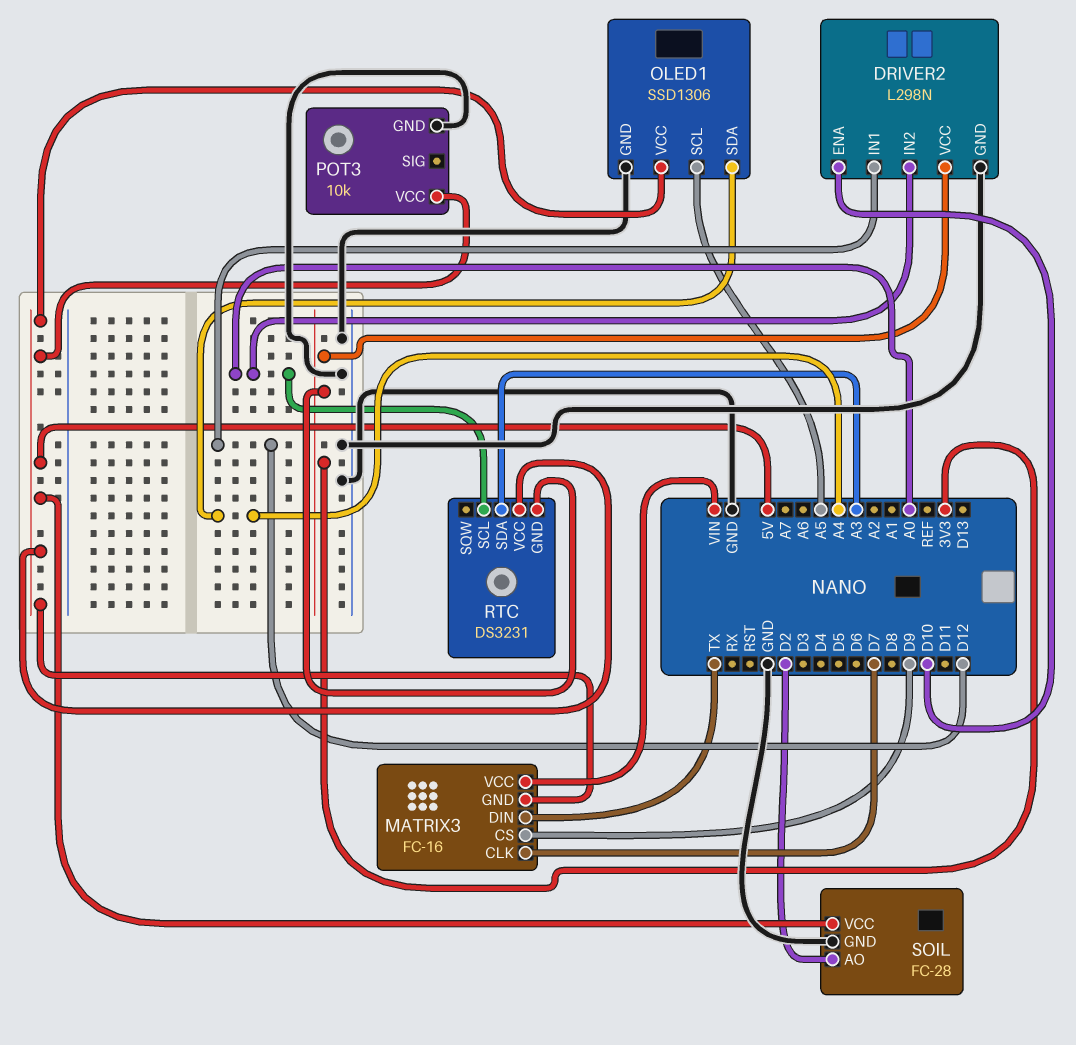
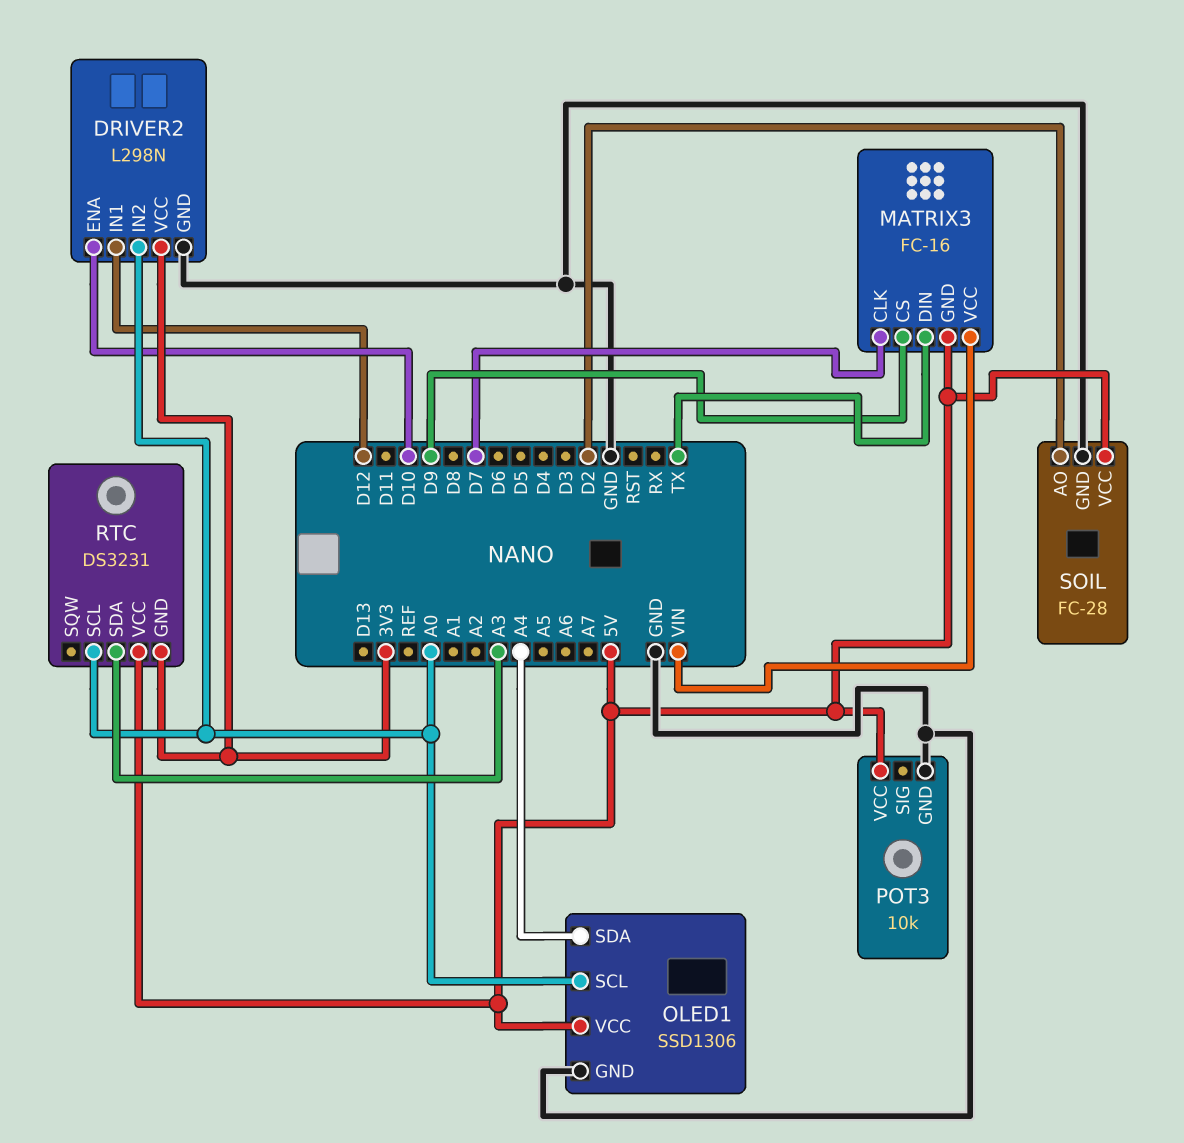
OLED1 pin SCL: A5 -> A0

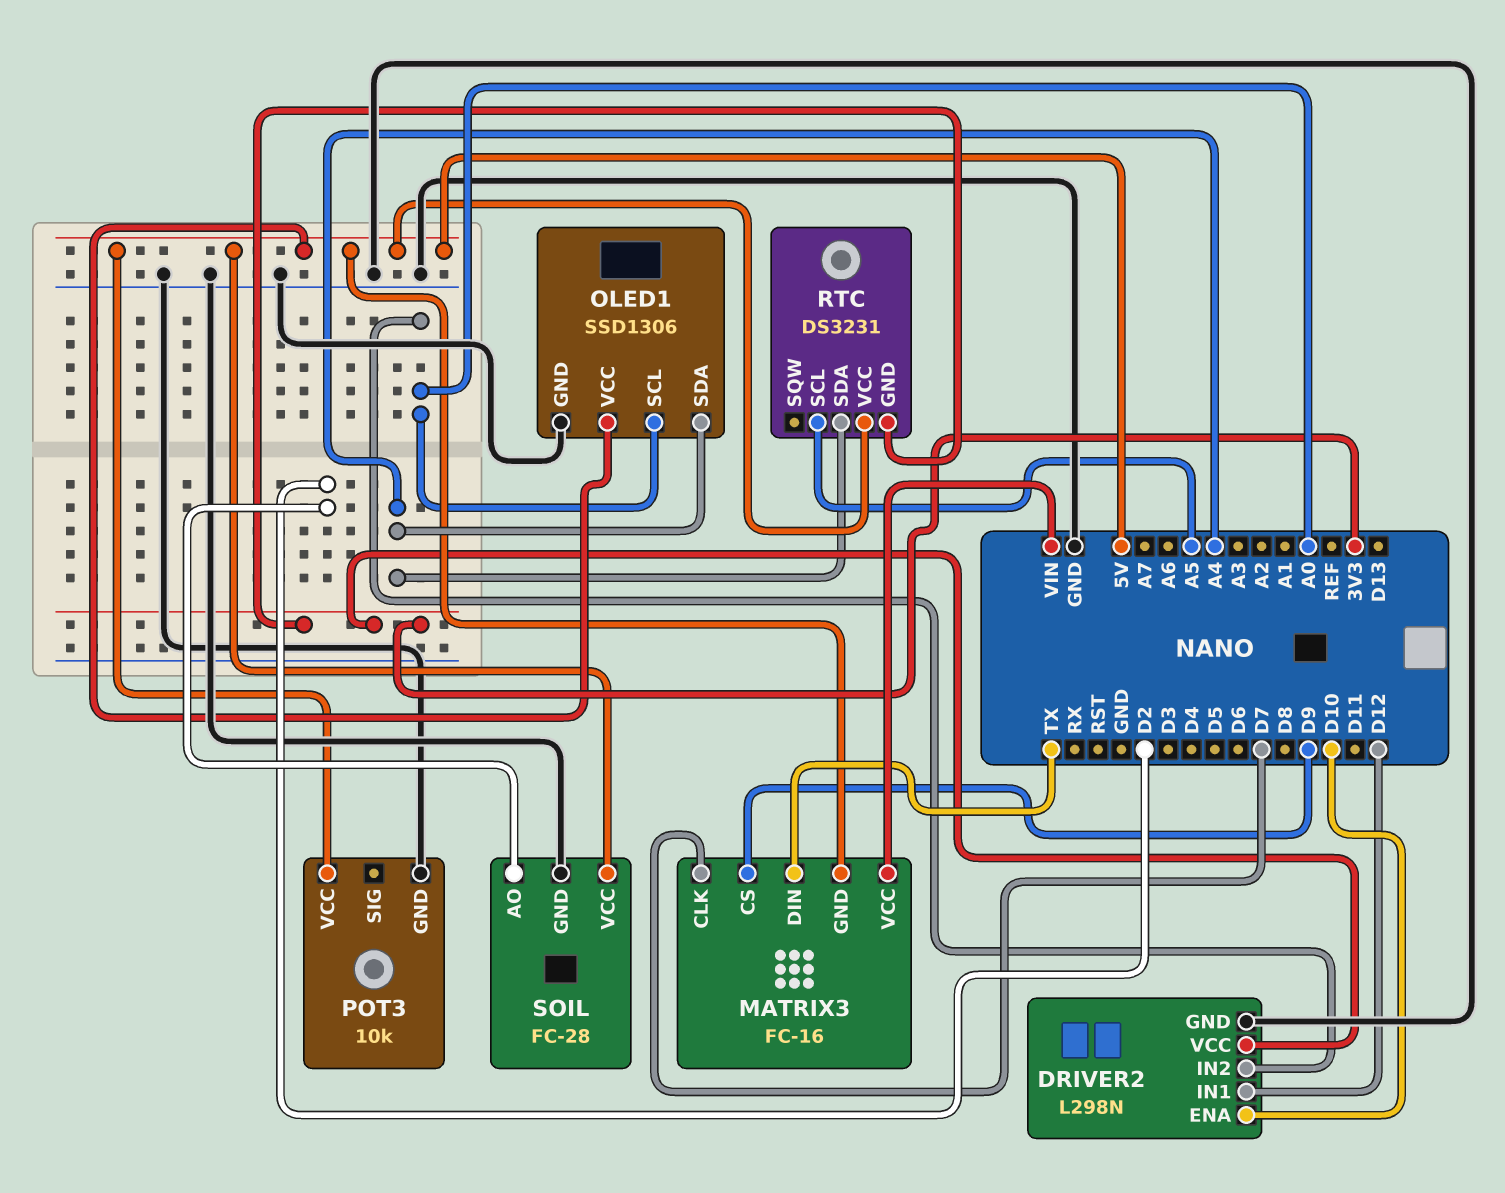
RTC pin SCL: A0 -> A5
RTC pin SDA: A3 -> A4

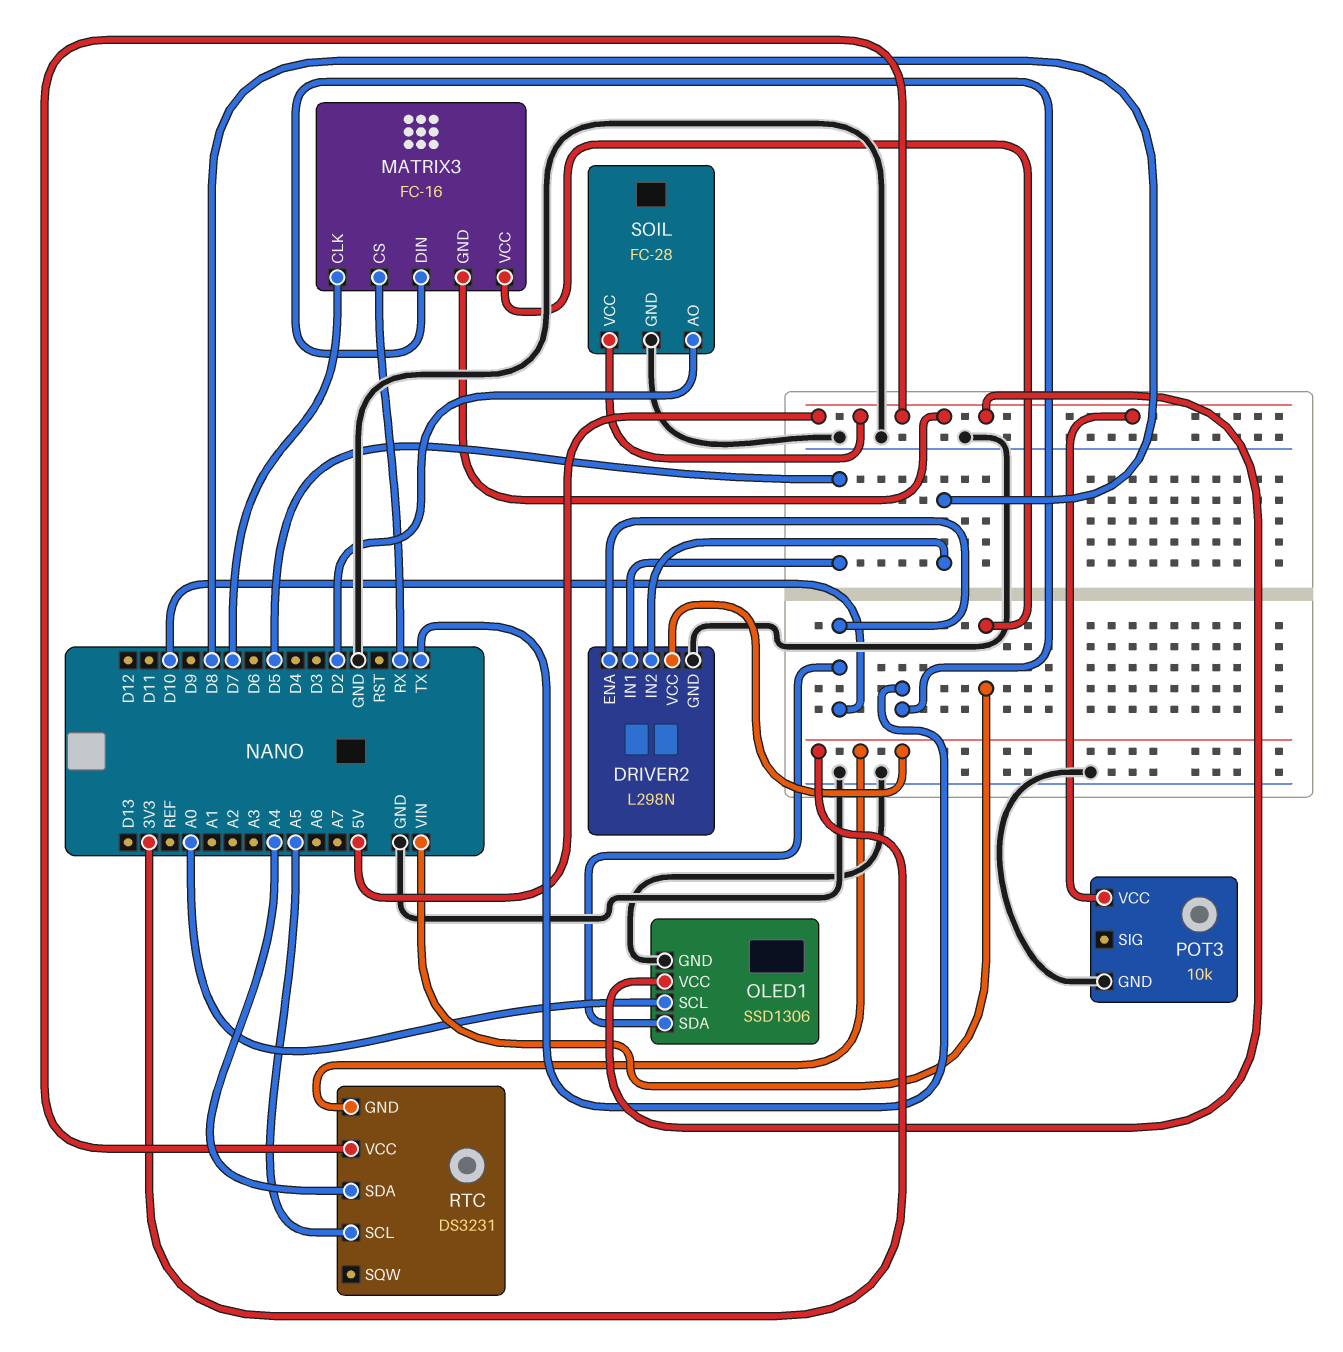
DRIVER2 pin IN1: D12 -> D5
DRIVER2 pin IN2: A0 -> D8
MATRIX3 pin CS: D9 -> RX
OLED1 pin SDA: A4 -> D10

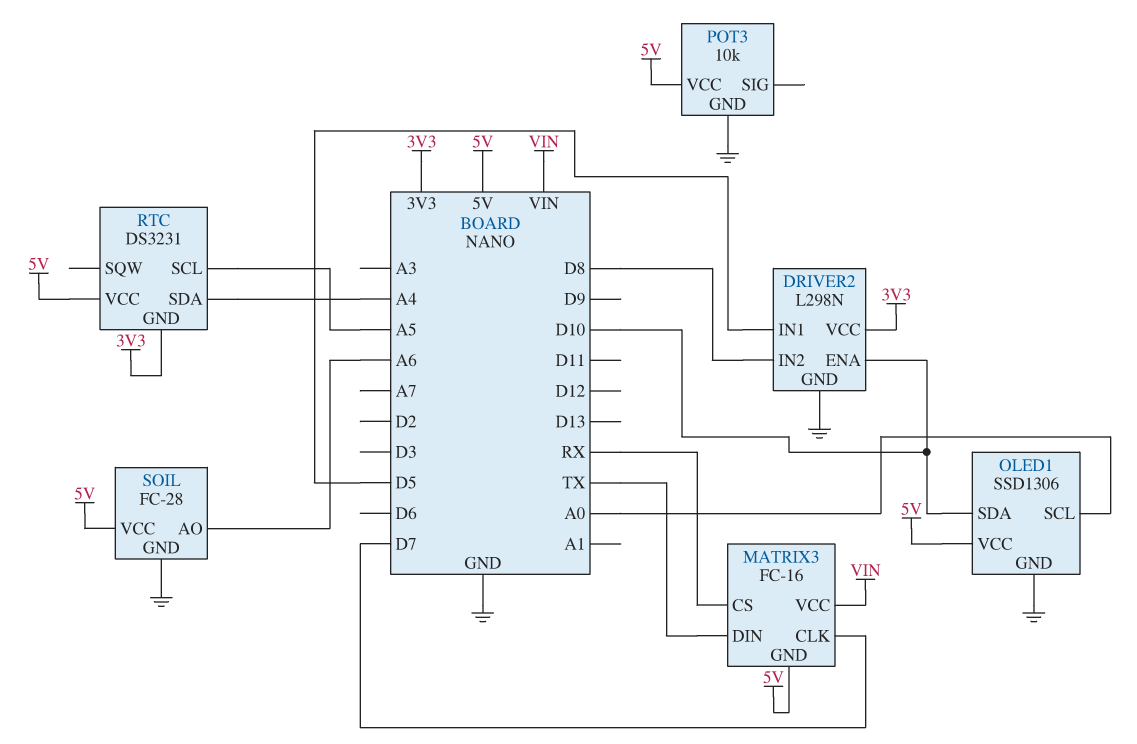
SOIL pin AO: D2 -> A6

